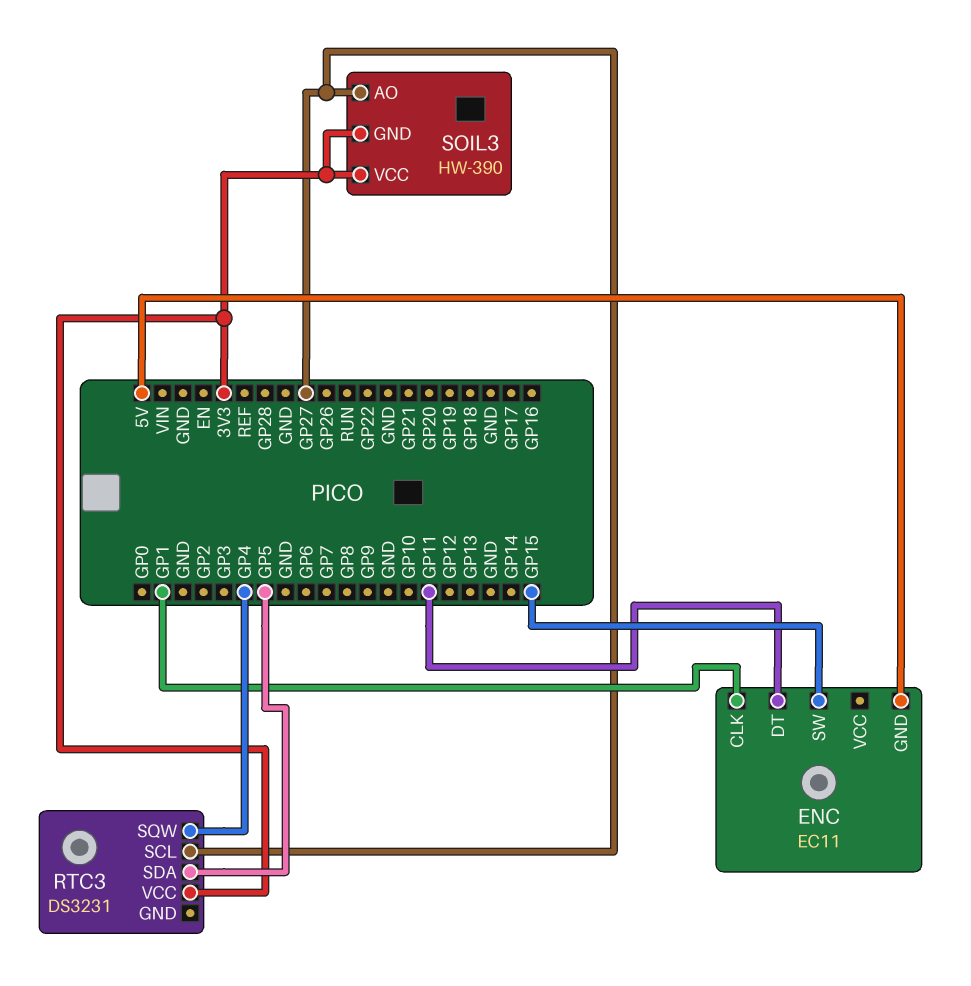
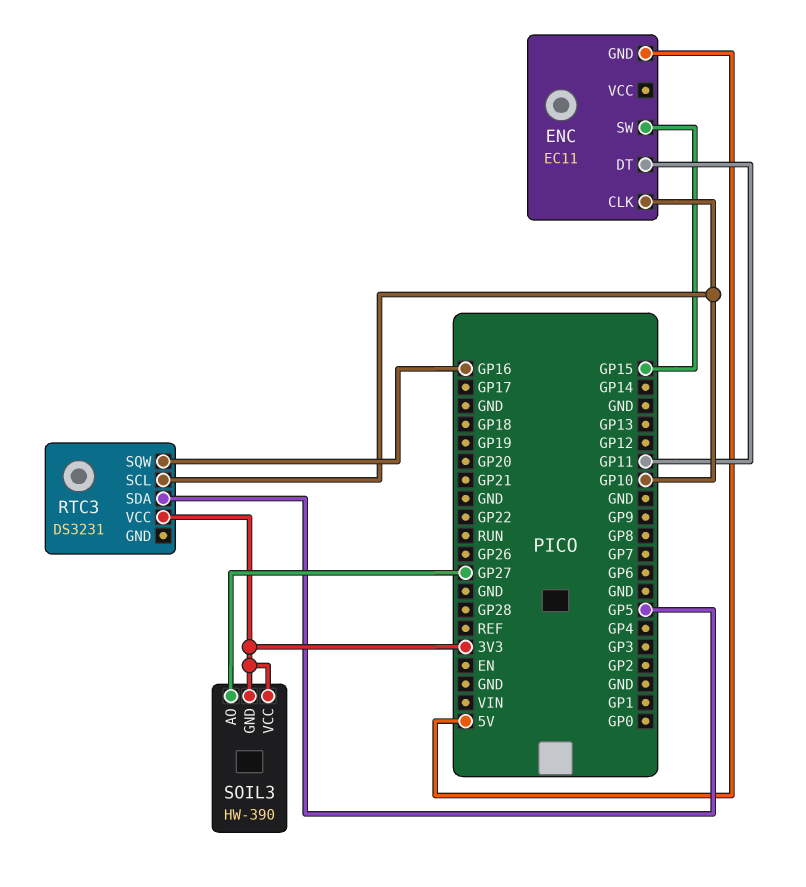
ENC pin CLK: GP1 -> GP10
RTC3 pin SCL: GP27 -> GP10
RTC3 pin SQW: GP4 -> GP16

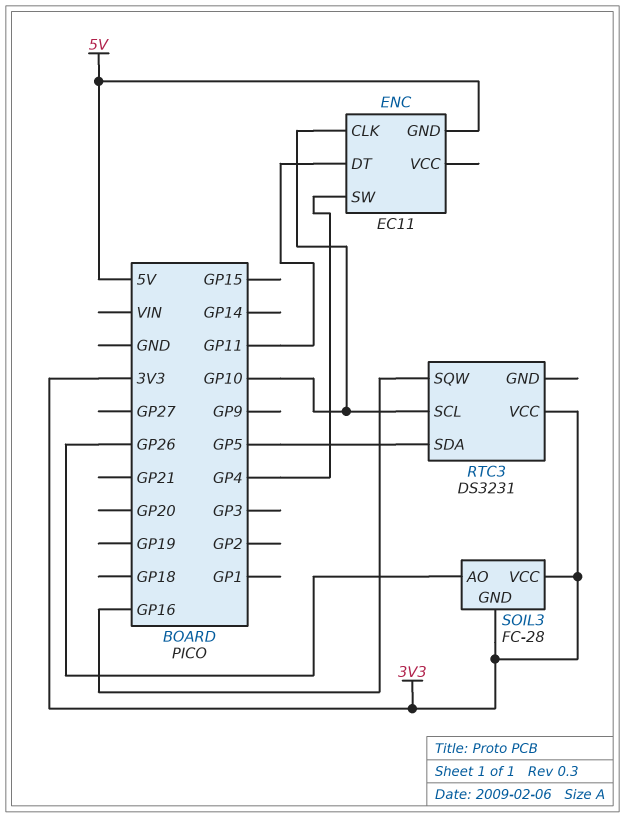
ENC pin SW: GP15 -> GP4
SOIL3: HW-390 -> FC-28
SOIL3 pin AO: GP27 -> GP26

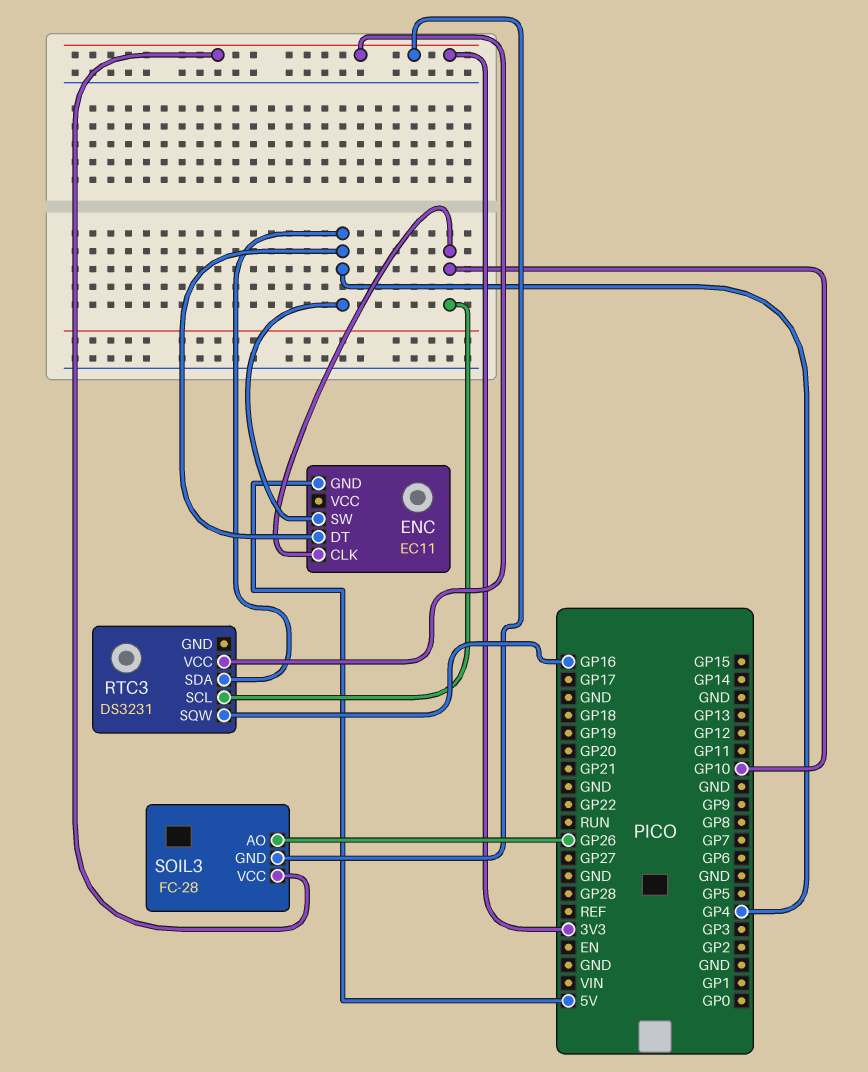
ENC pin DT: GP11 -> GP4
RTC3 pin SDA: GP5 -> GP4

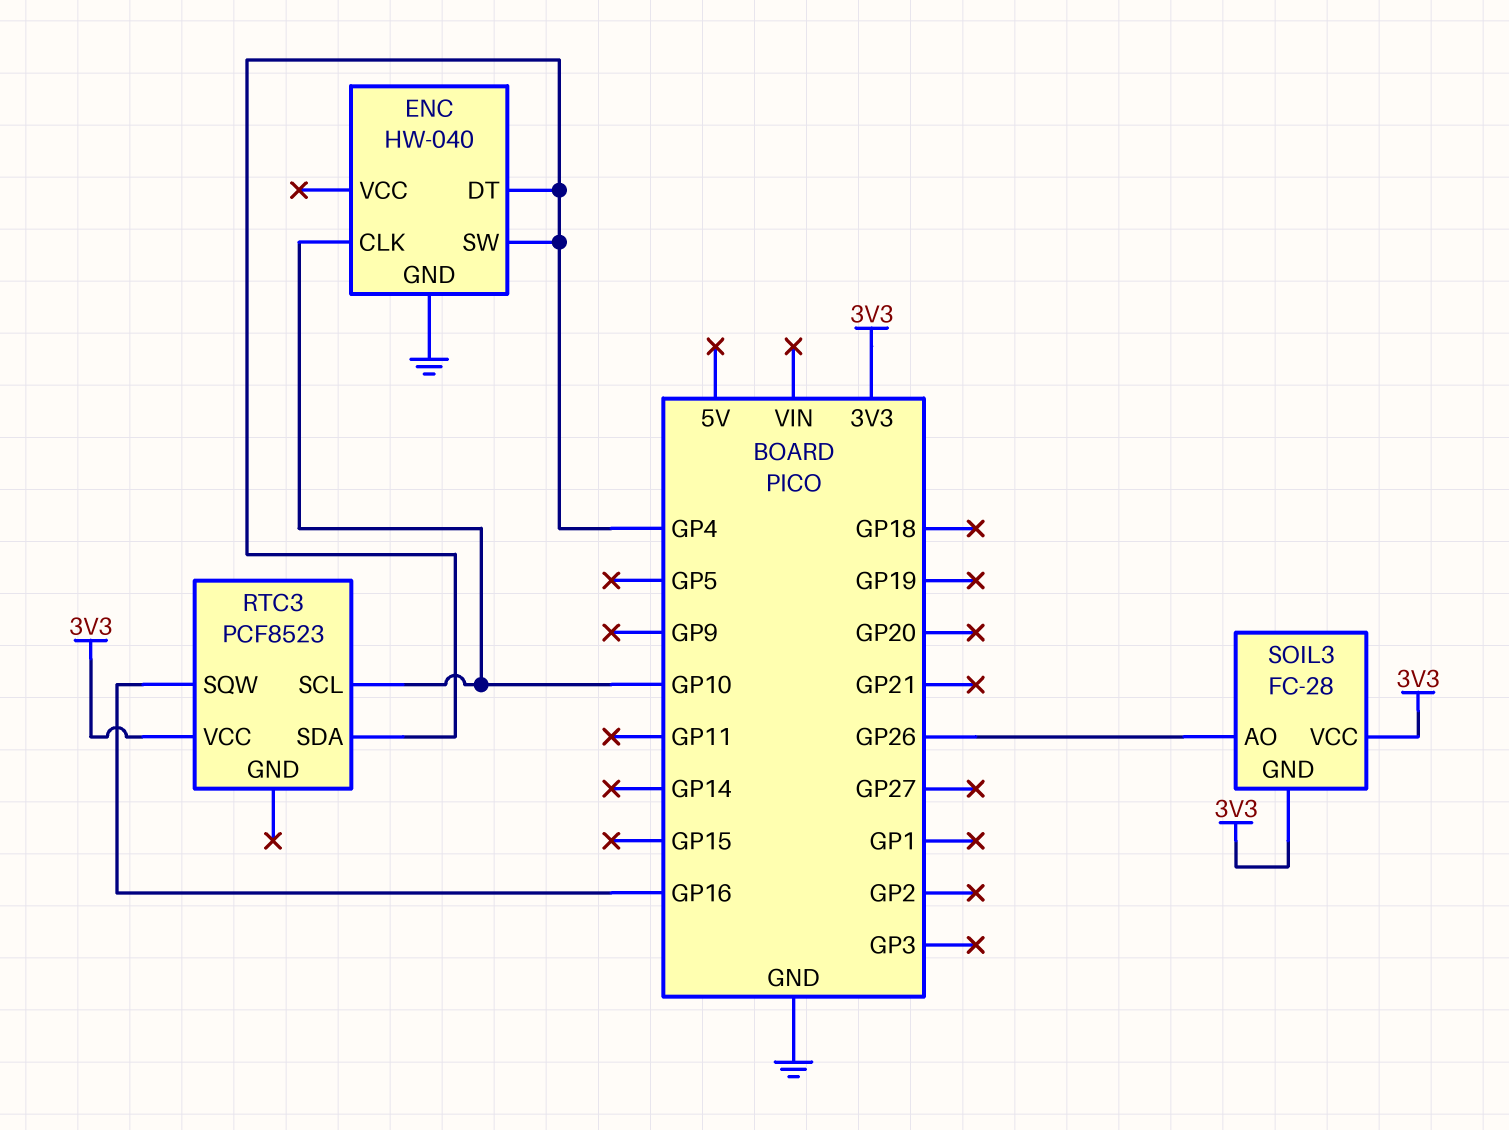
ENC: EC11 -> HW-040
ENC pin GND: 5V -> GND
RTC3: DS3231 -> PCF8523

